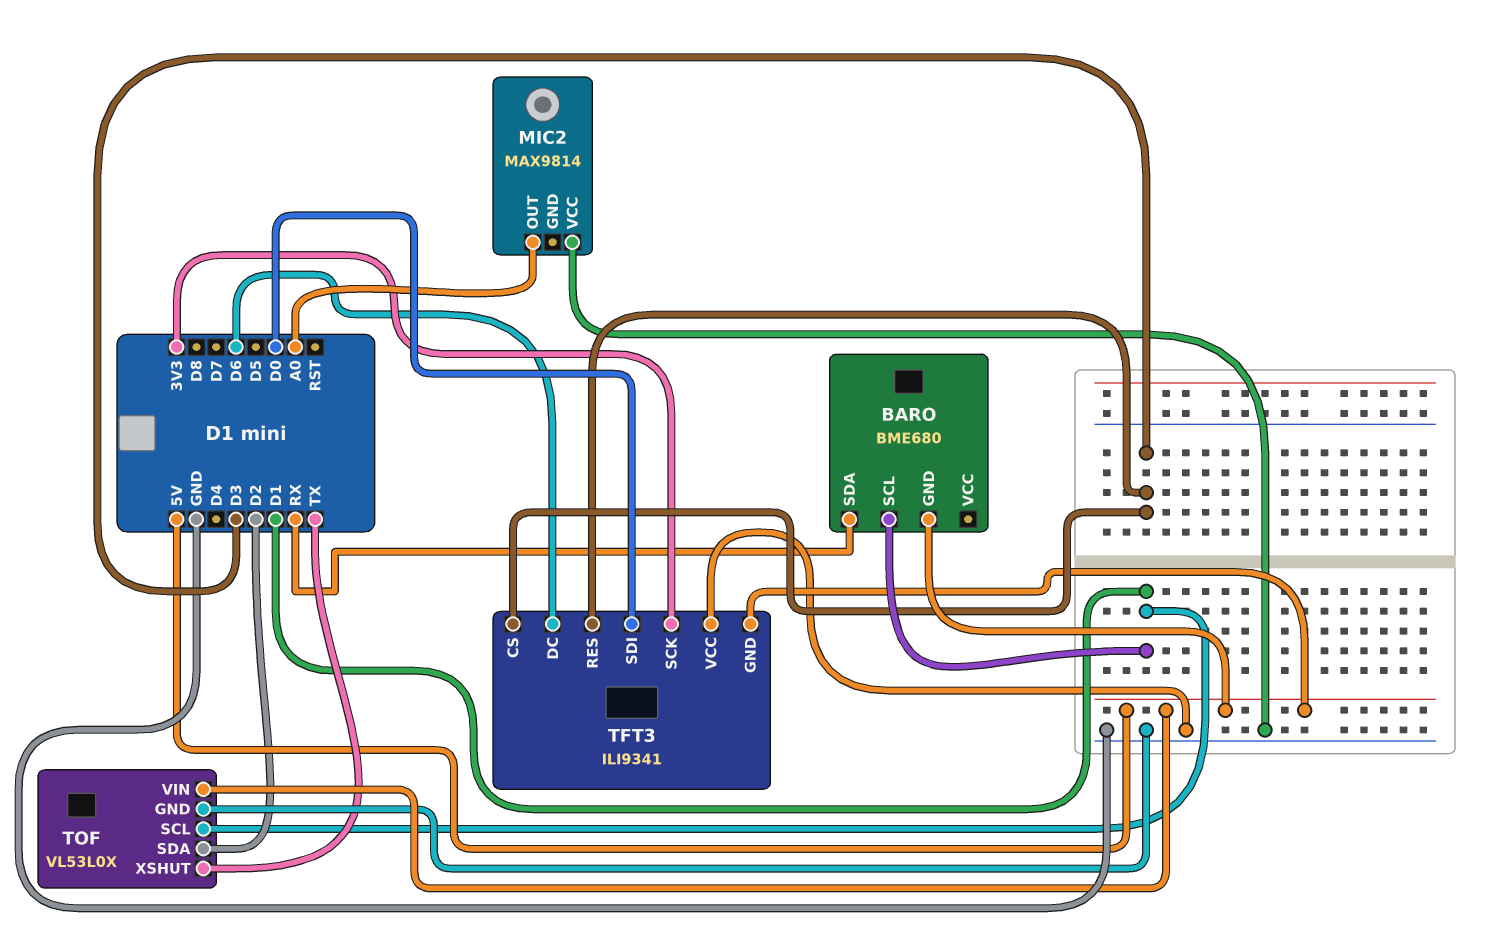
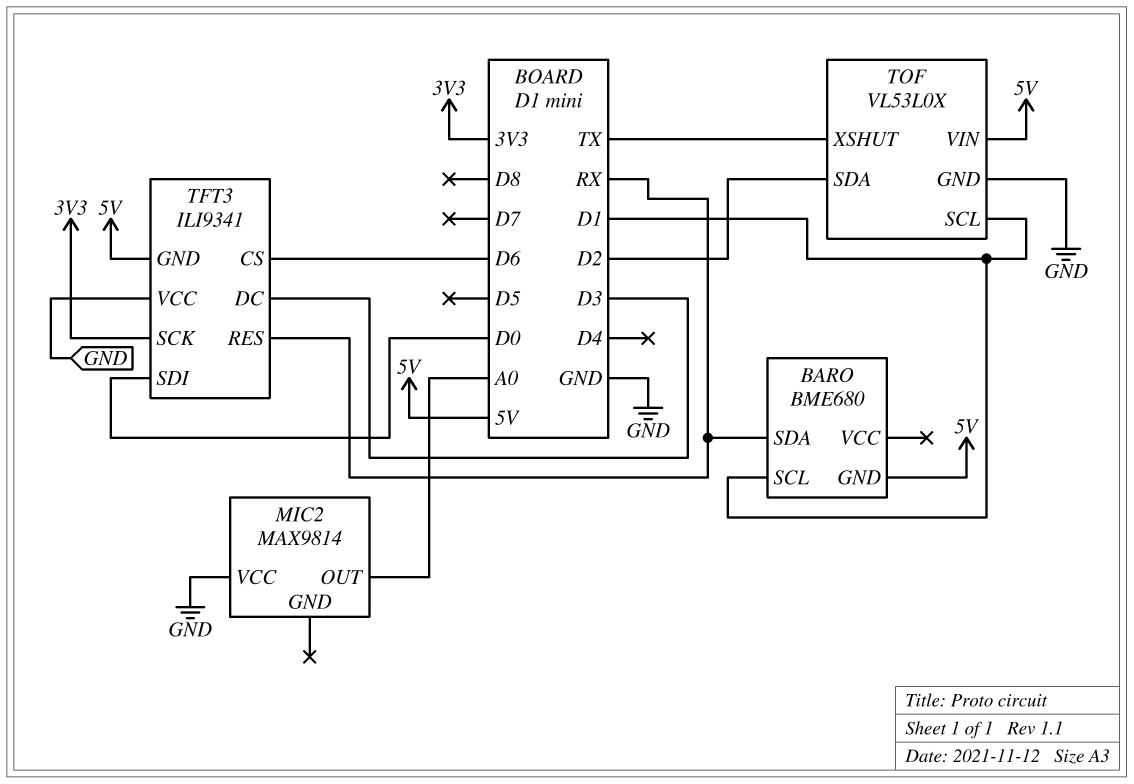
TFT3 pin CS: D3 -> D6
TFT3 pin DC: D6 -> D3
TFT3 pin RES: D3 -> RX

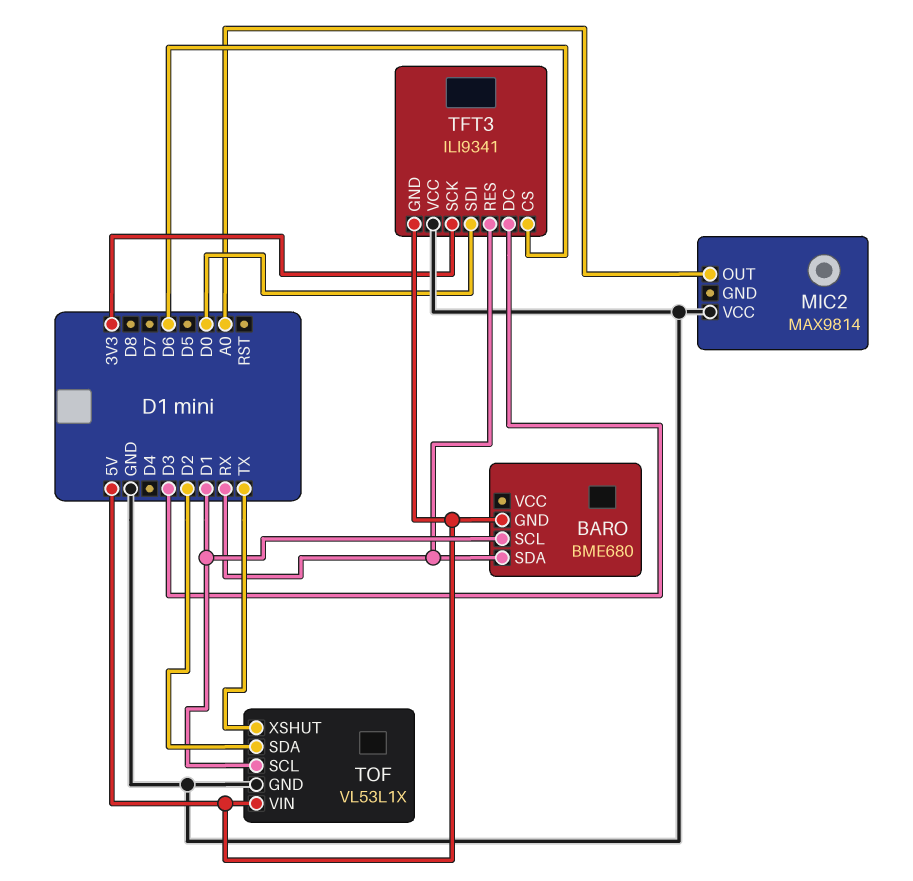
TOF: VL53L0X -> VL53L1X

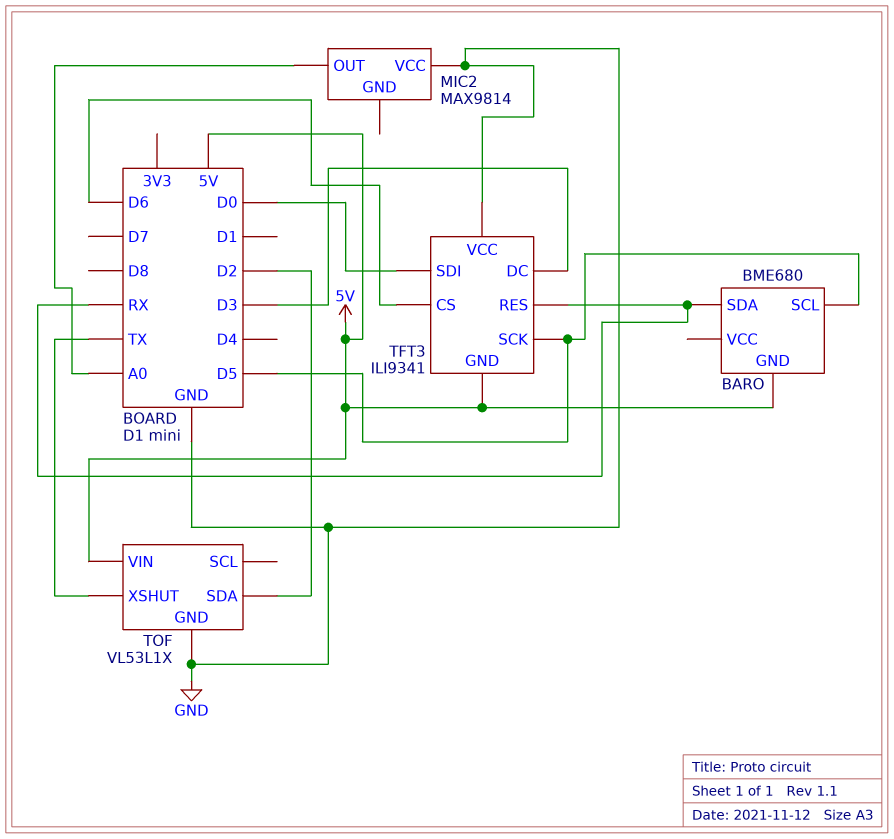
BARO pin SCL: D1 -> D5
TFT3 pin SCK: 3V3 -> D5
TOF pin SCL: D1 -> none

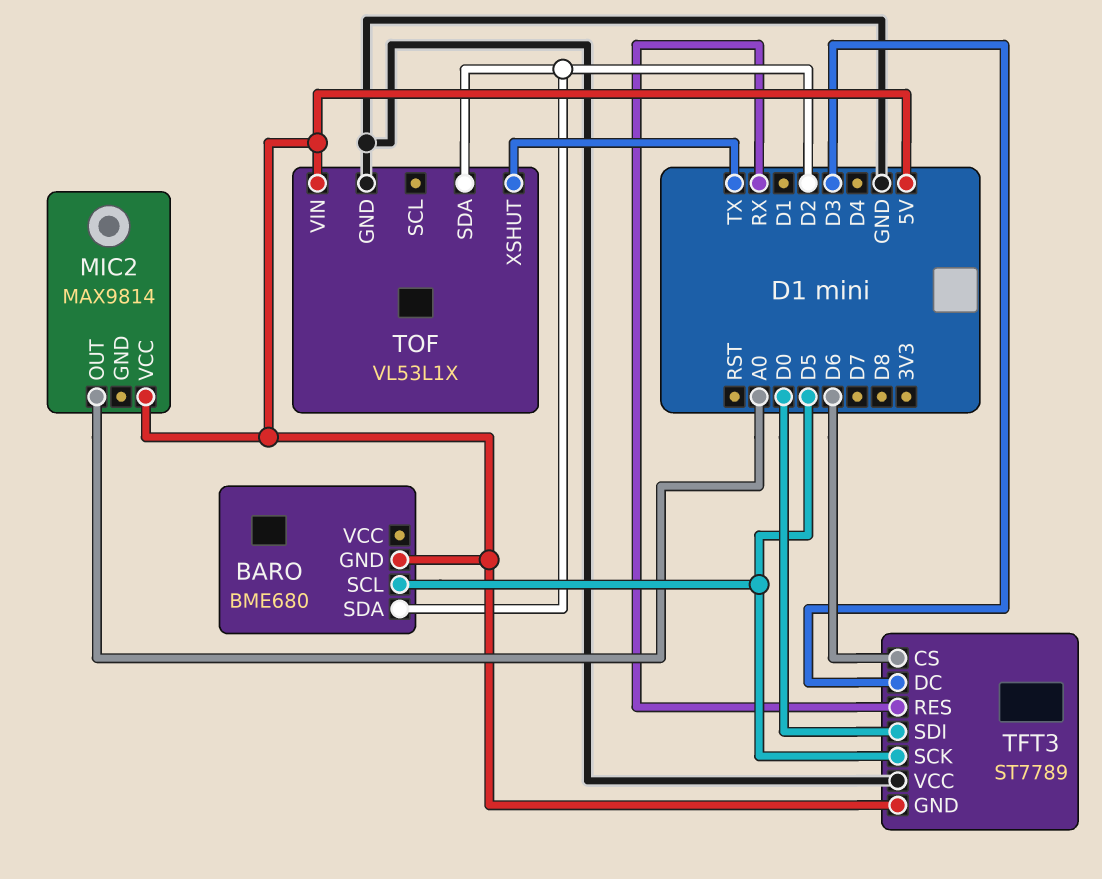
BARO pin SDA: RX -> D2
MIC2 pin VCC: GND -> 5V
TFT3: ILI9341 -> ST7789

